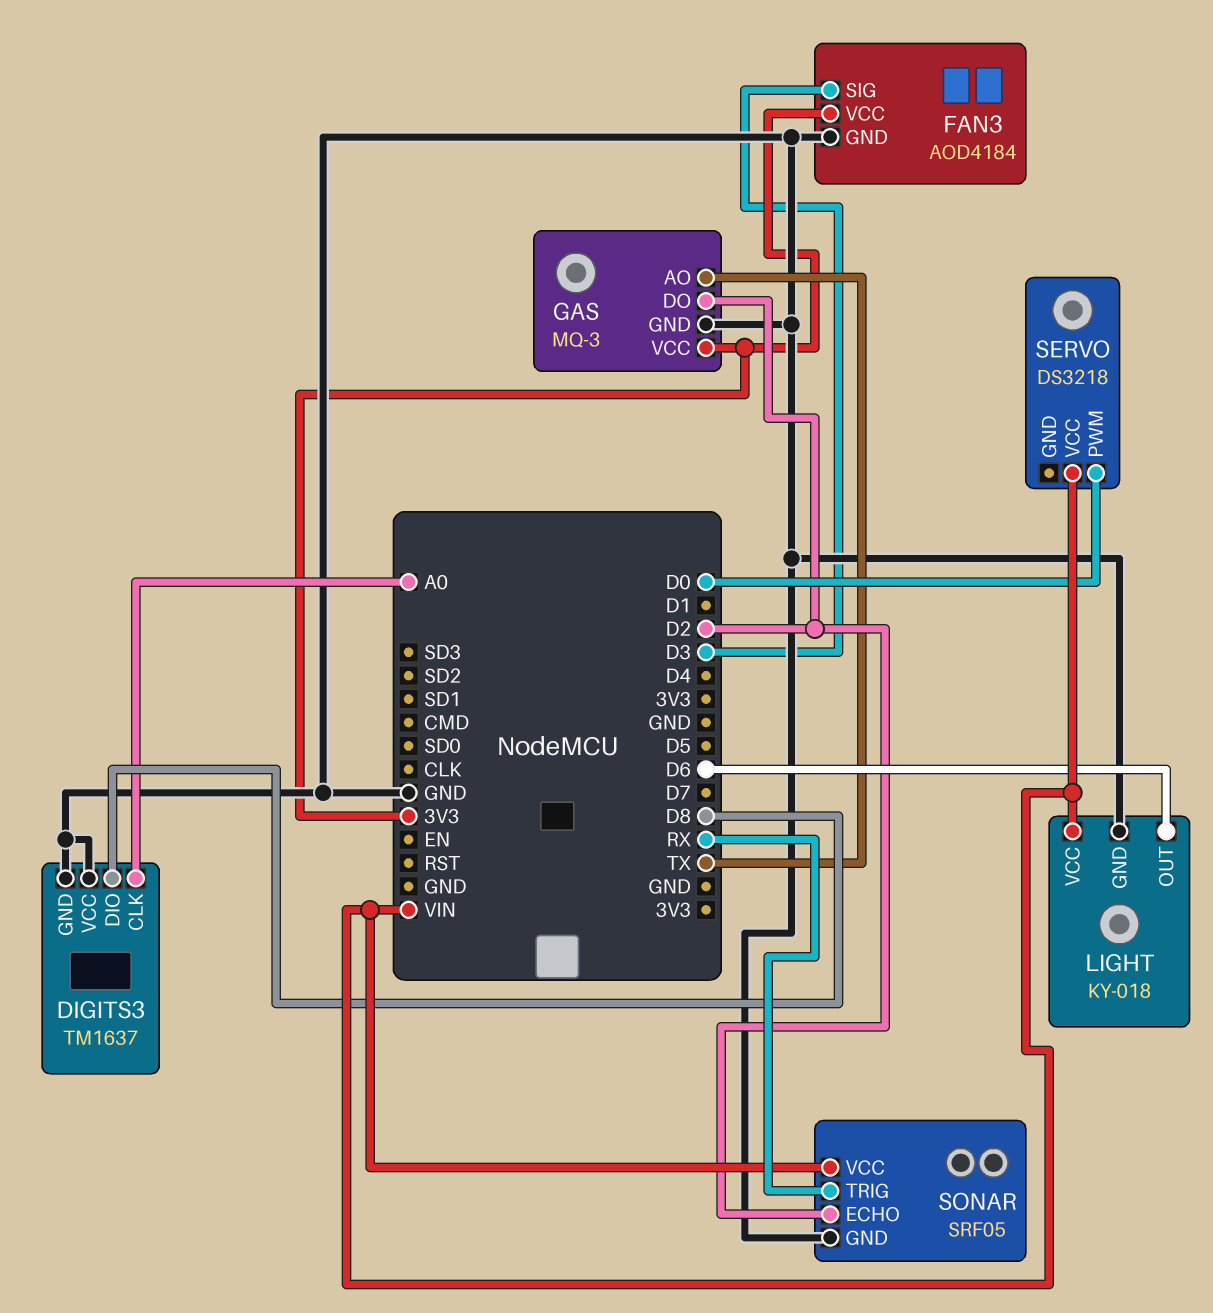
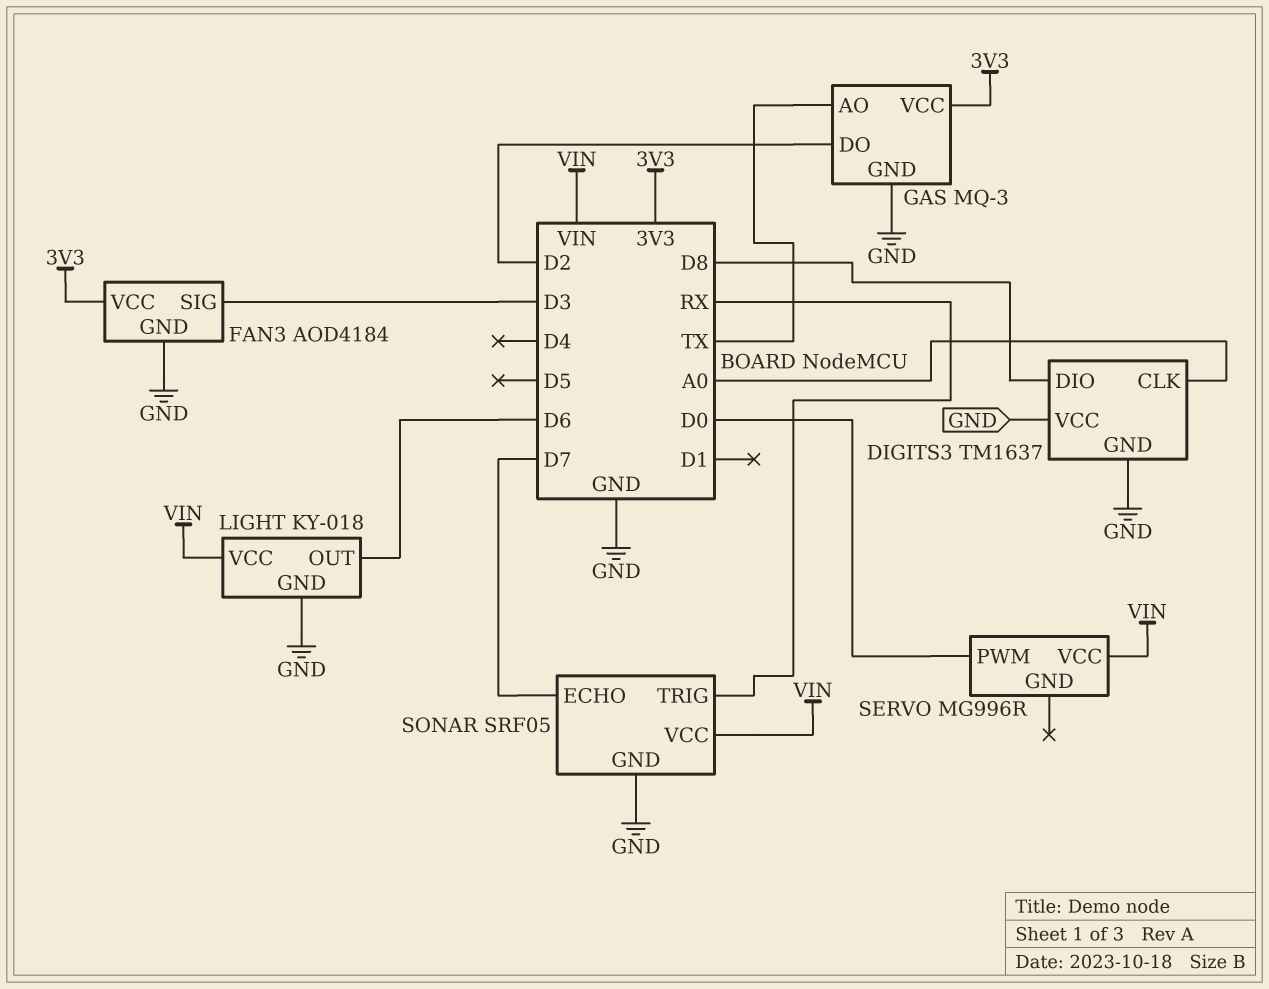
SERVO: DS3218 -> MG996R
SONAR pin ECHO: D2 -> D7

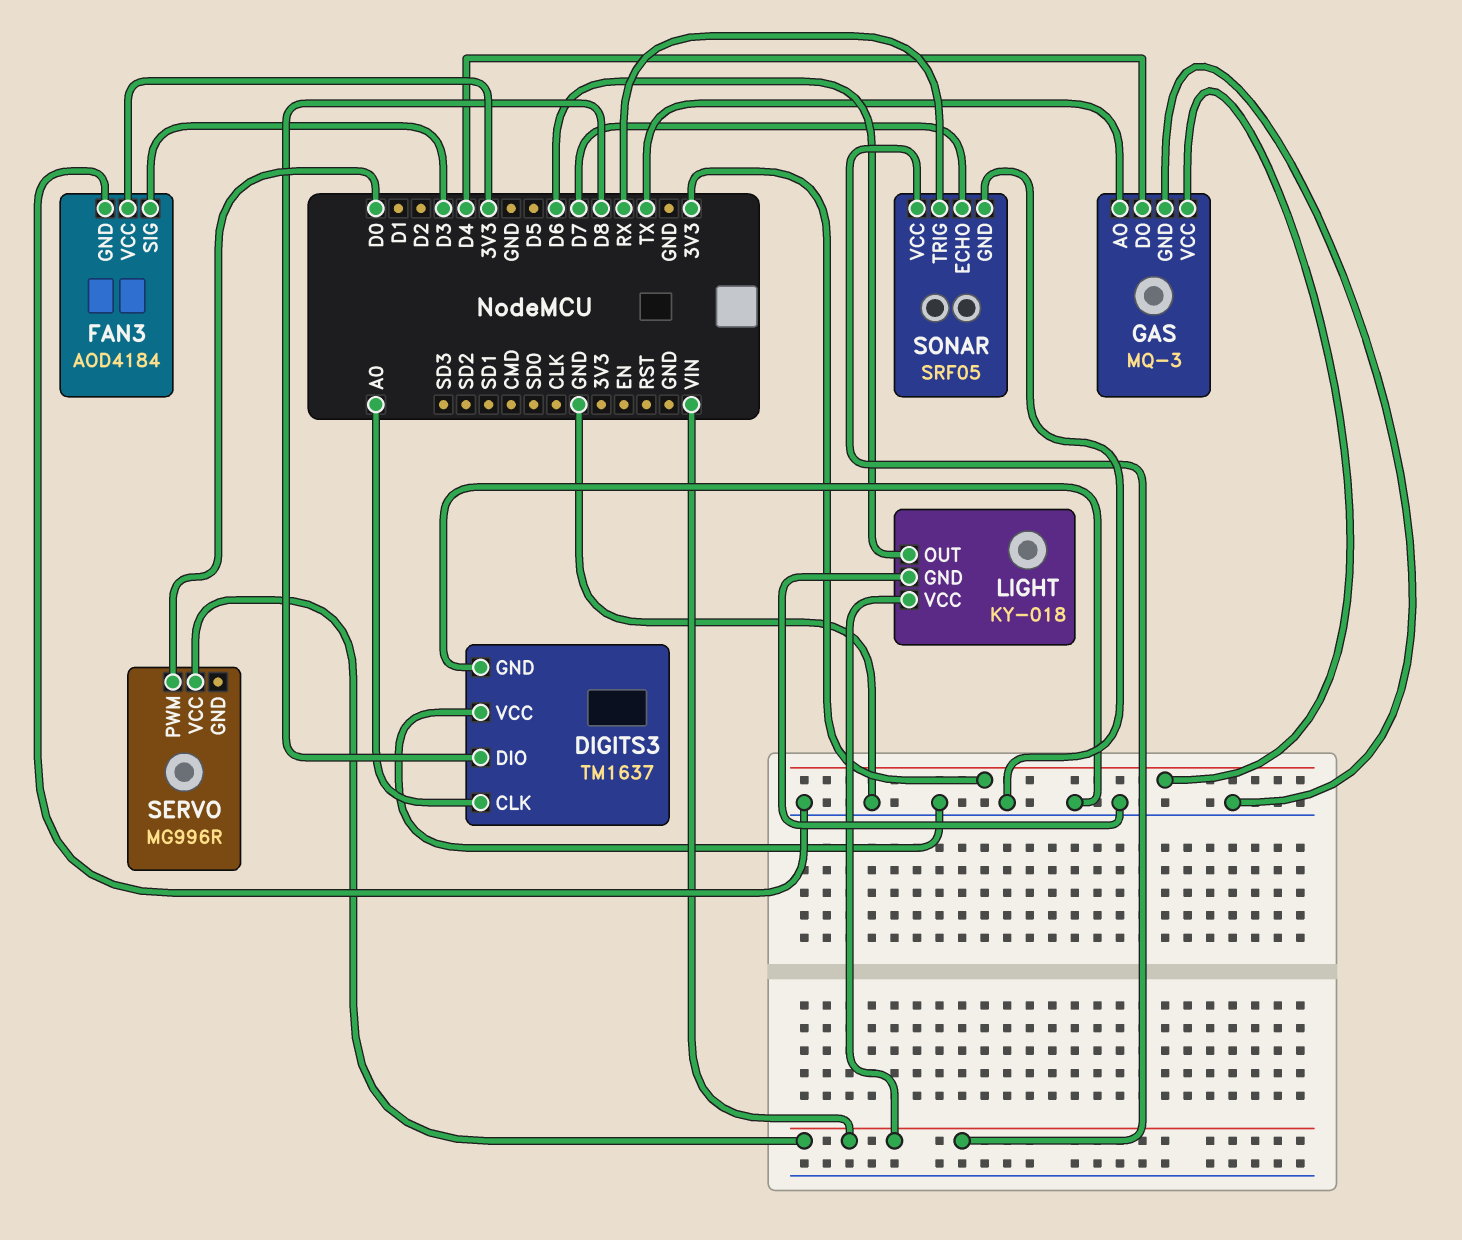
GAS pin DO: D2 -> D4

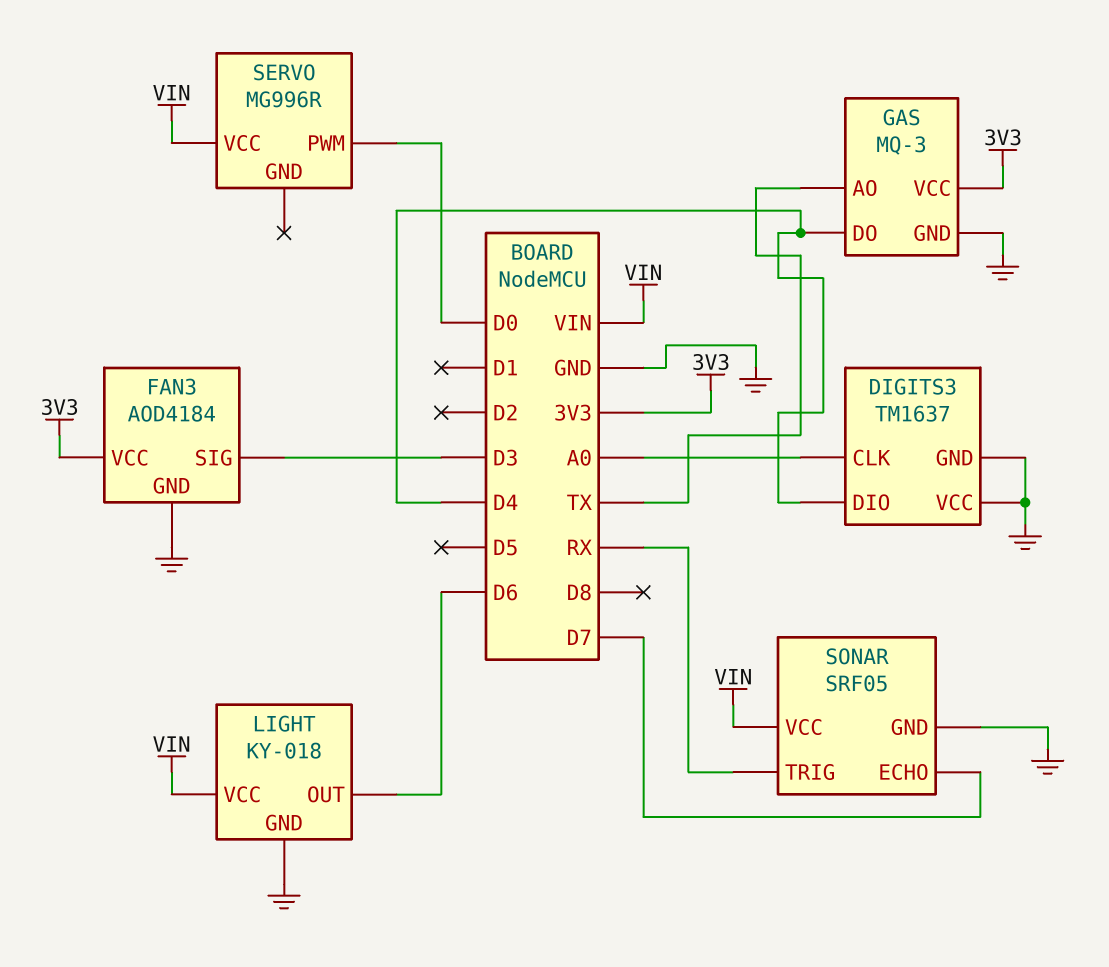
DIGITS3 pin DIO: D8 -> D4

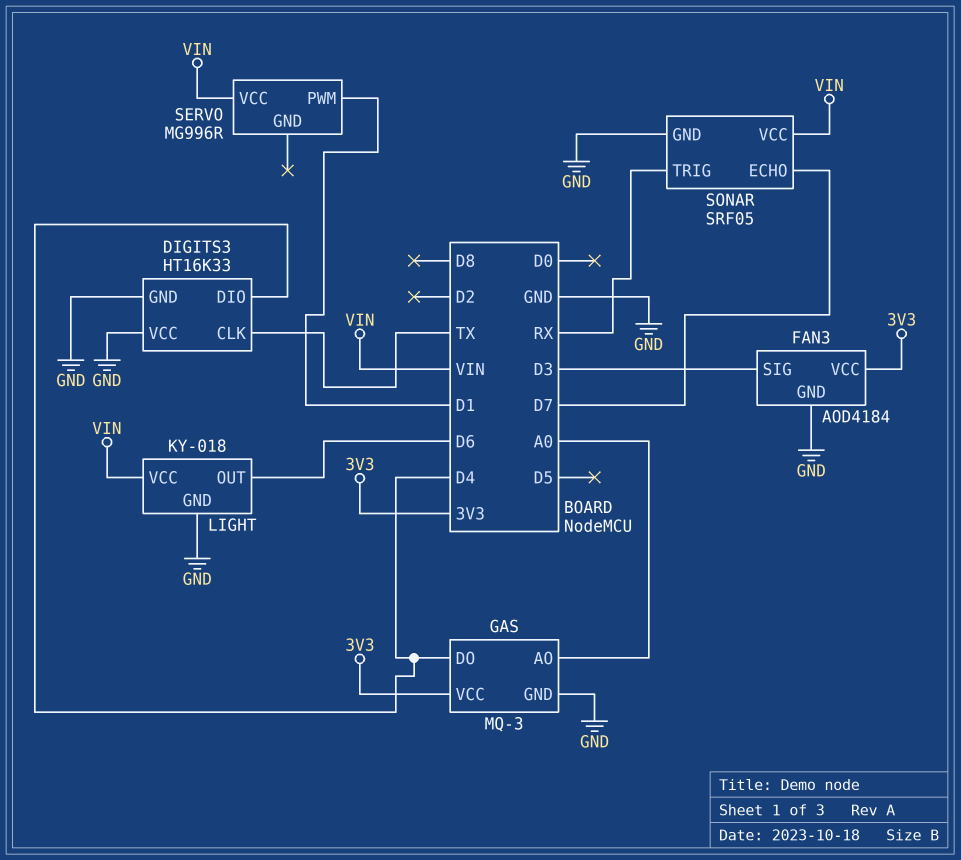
DIGITS3: TM1637 -> HT16K33
DIGITS3 pin CLK: A0 -> TX
GAS pin AO: TX -> A0
SERVO pin PWM: D0 -> D1

